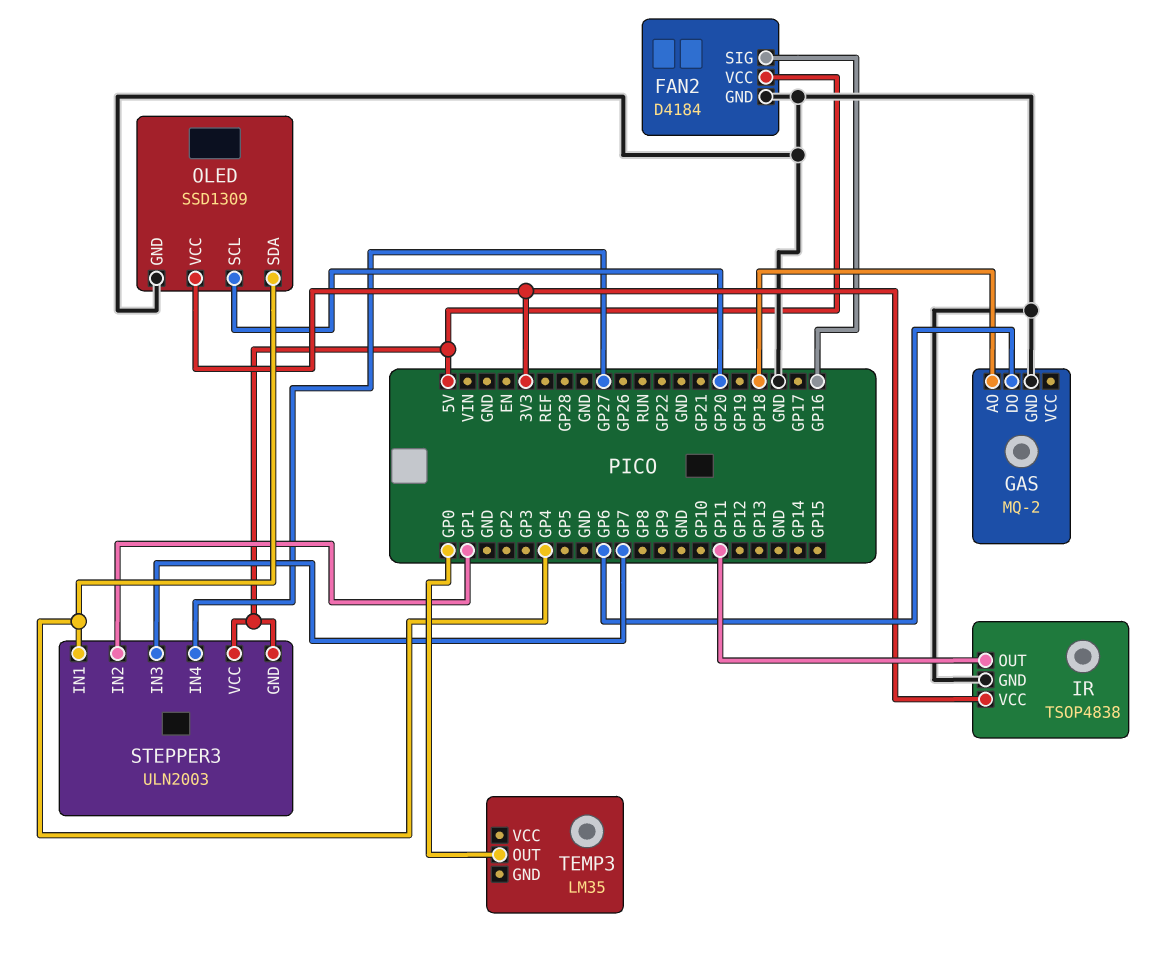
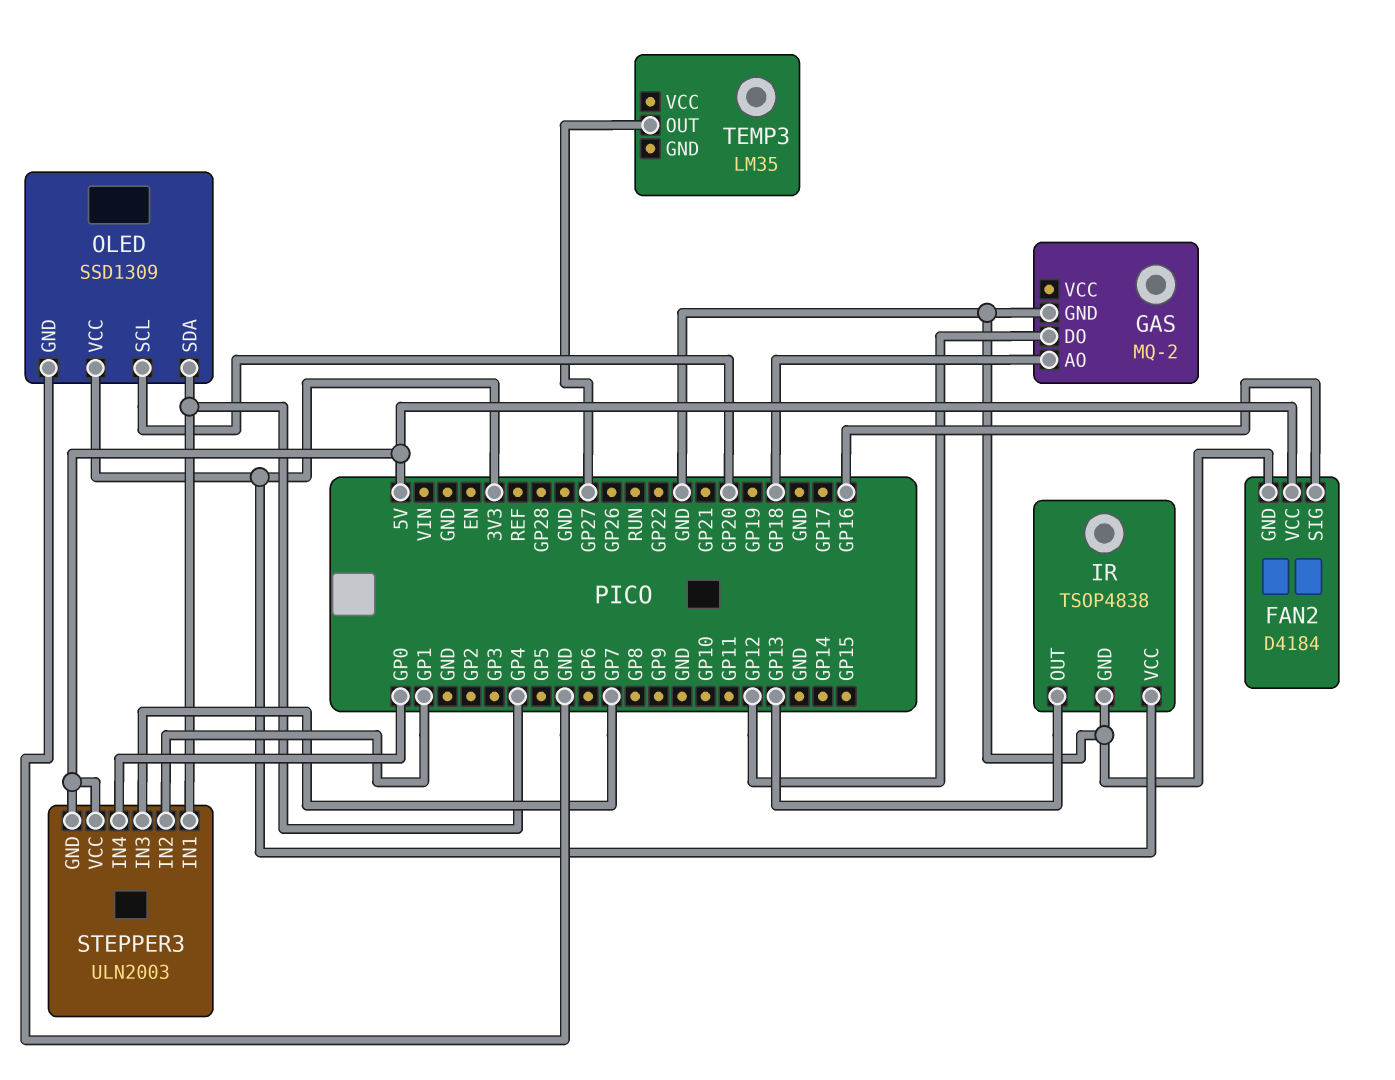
GAS pin DO: GP6 -> GP12
IR pin OUT: GP11 -> GP13
STEPPER3 pin IN4: GP27 -> GP0
TEMP3 pin OUT: GP0 -> GP27

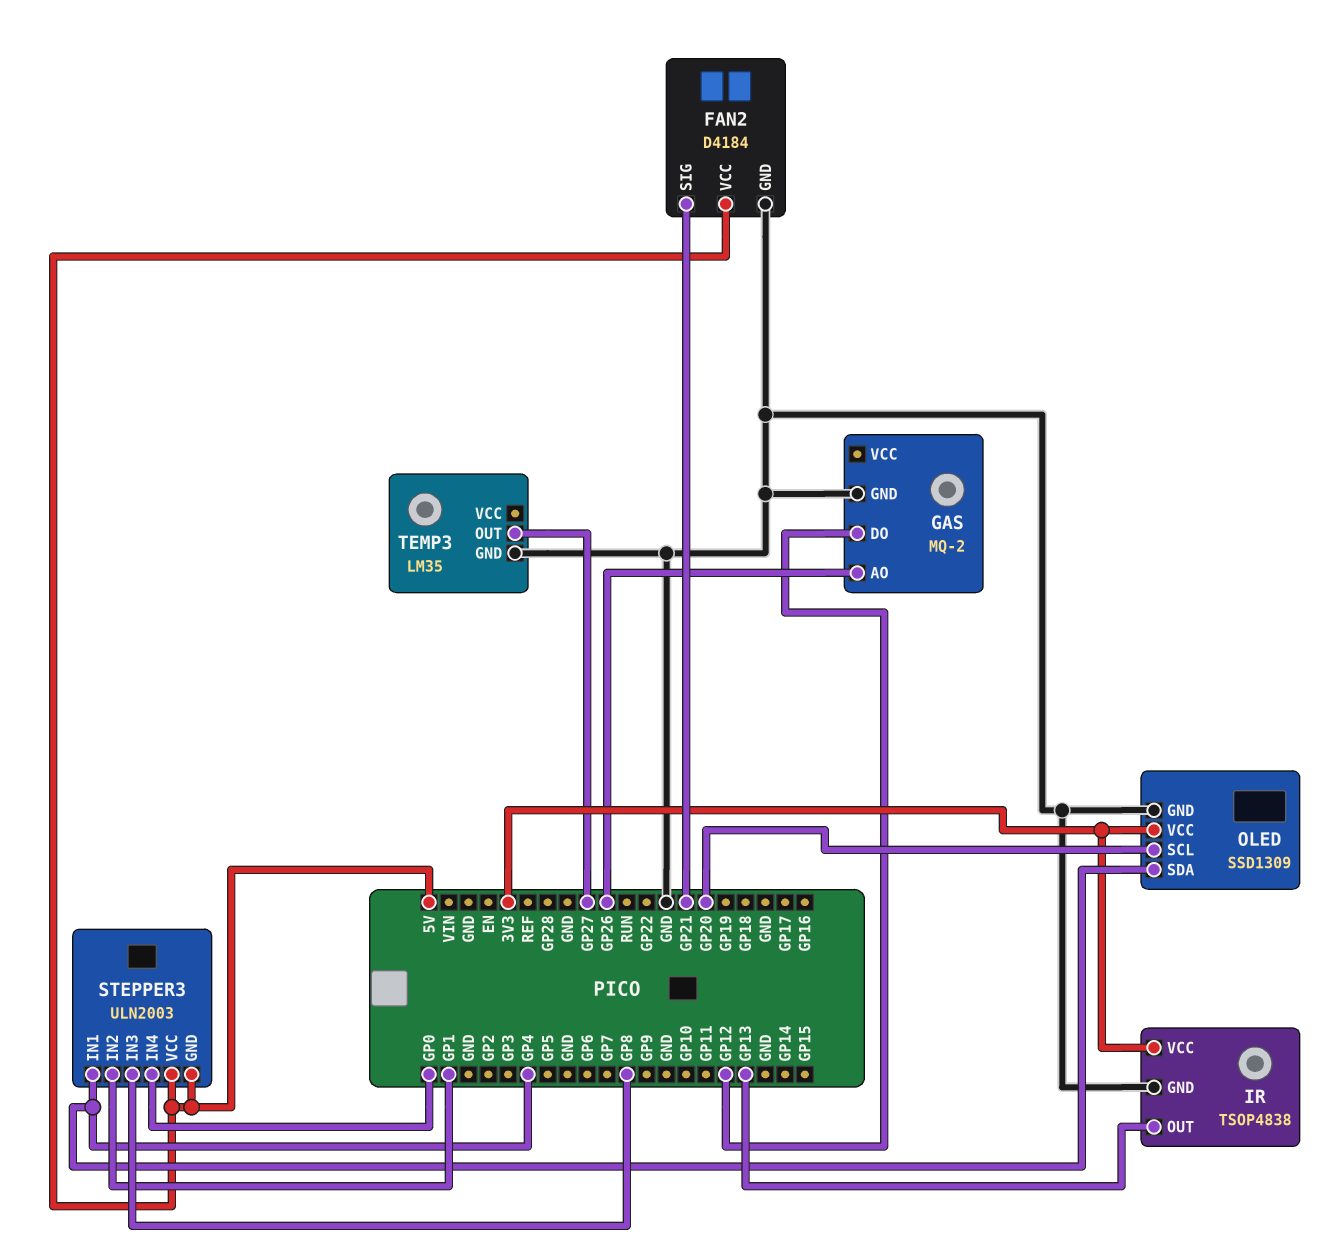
FAN2 pin SIG: GP16 -> GP21
GAS pin AO: GP18 -> GP26
STEPPER3 pin IN3: GP7 -> GP8
TEMP3 pin GND: none -> GND

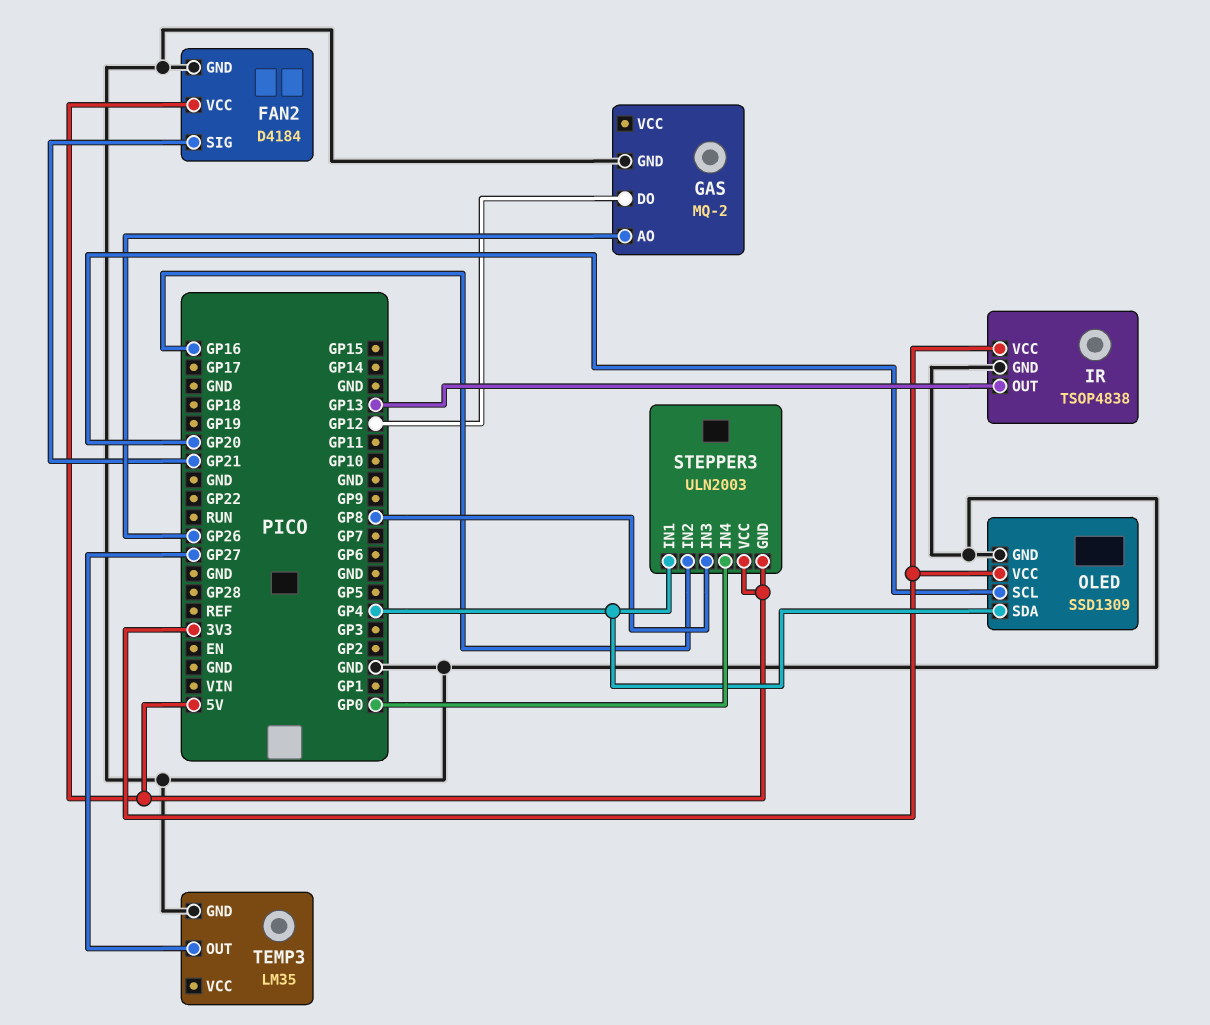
STEPPER3 pin IN2: GP1 -> GP16

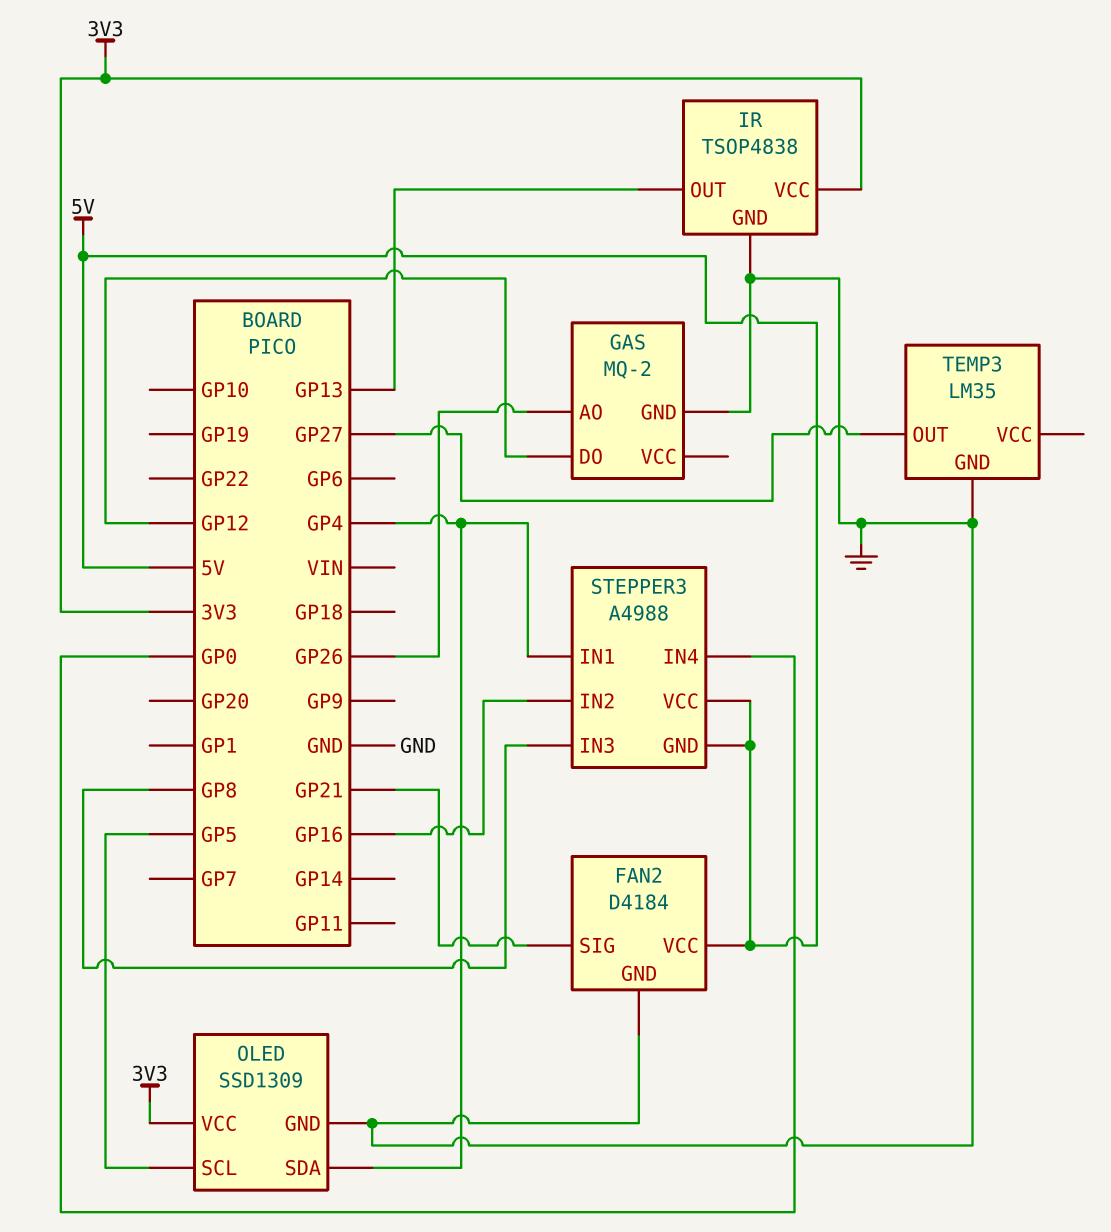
OLED pin SCL: GP20 -> GP5
STEPPER3: ULN2003 -> A4988

